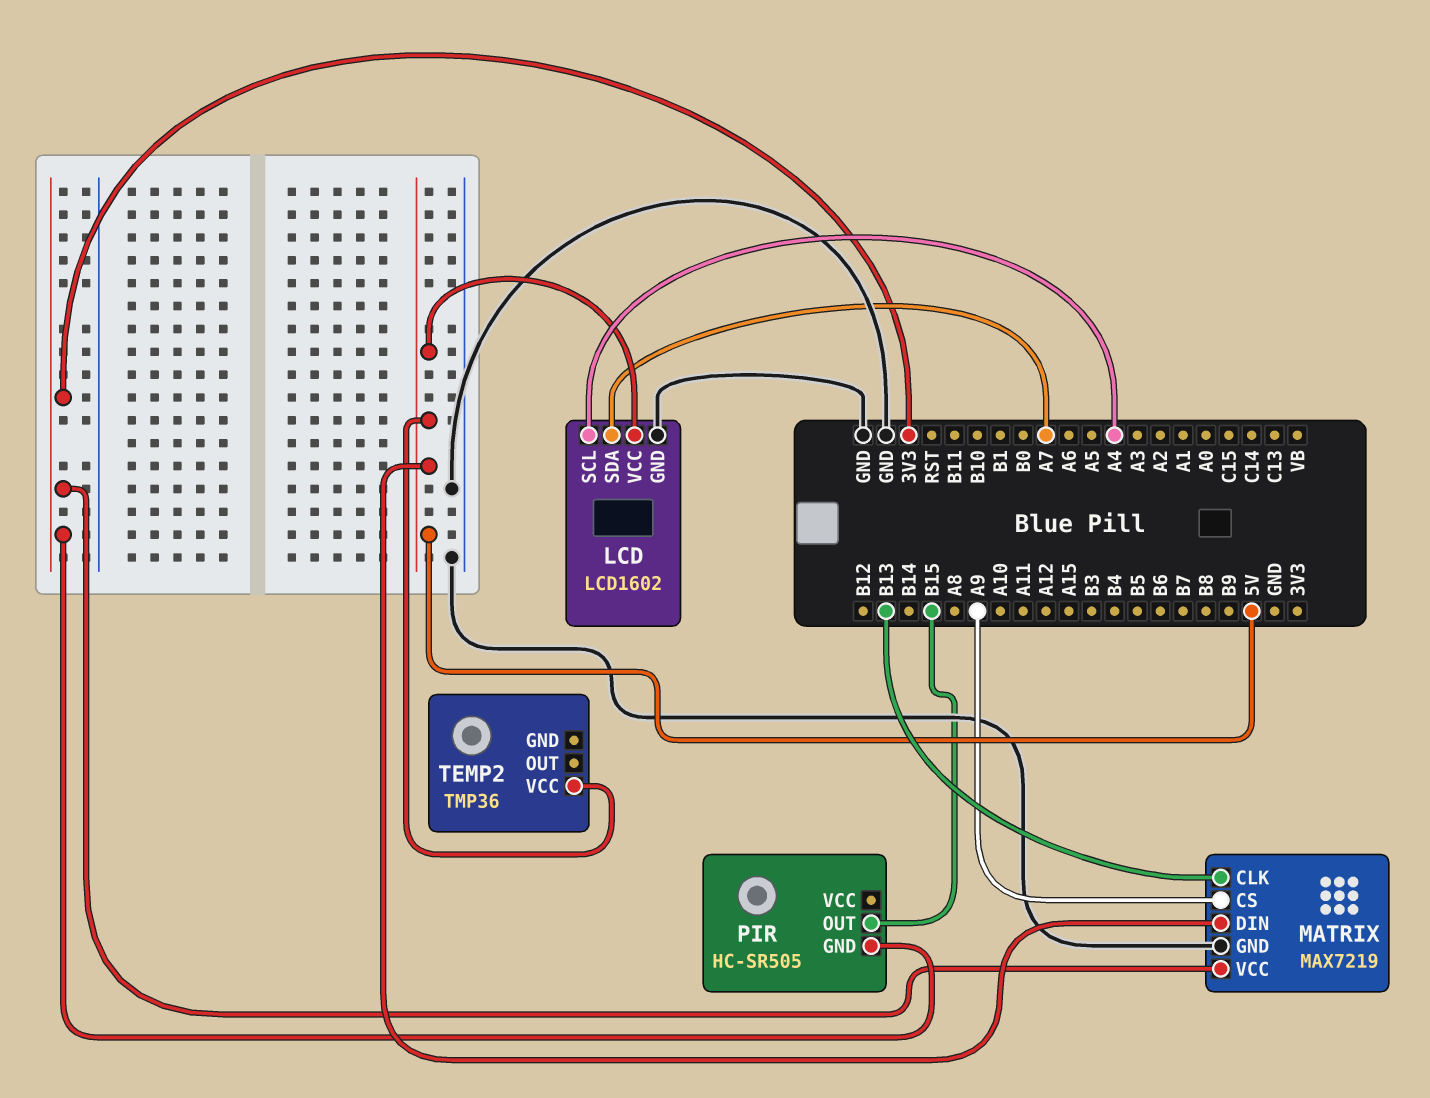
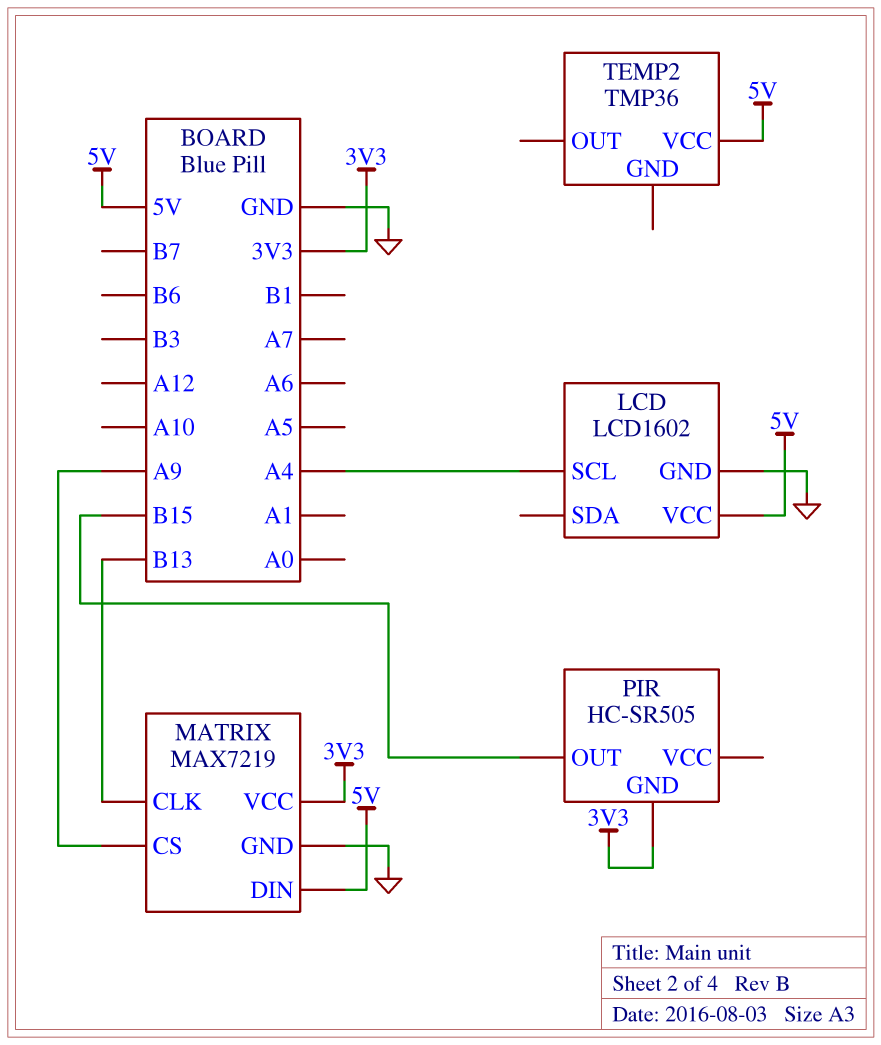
LCD pin SDA: A7 -> none

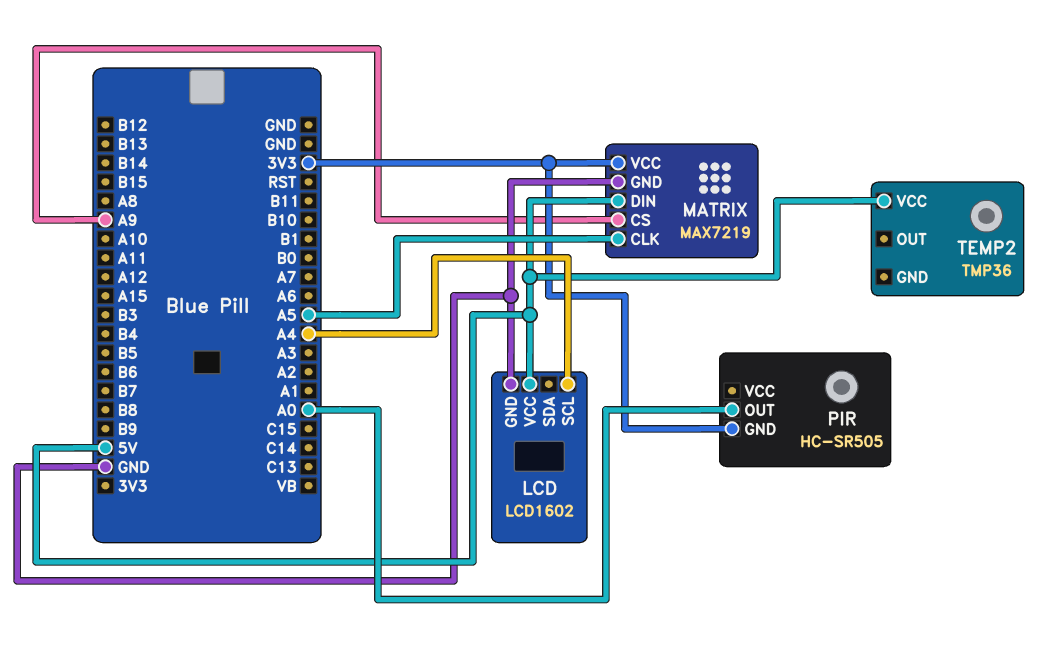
MATRIX pin CLK: B13 -> A5
PIR pin OUT: B15 -> A0

